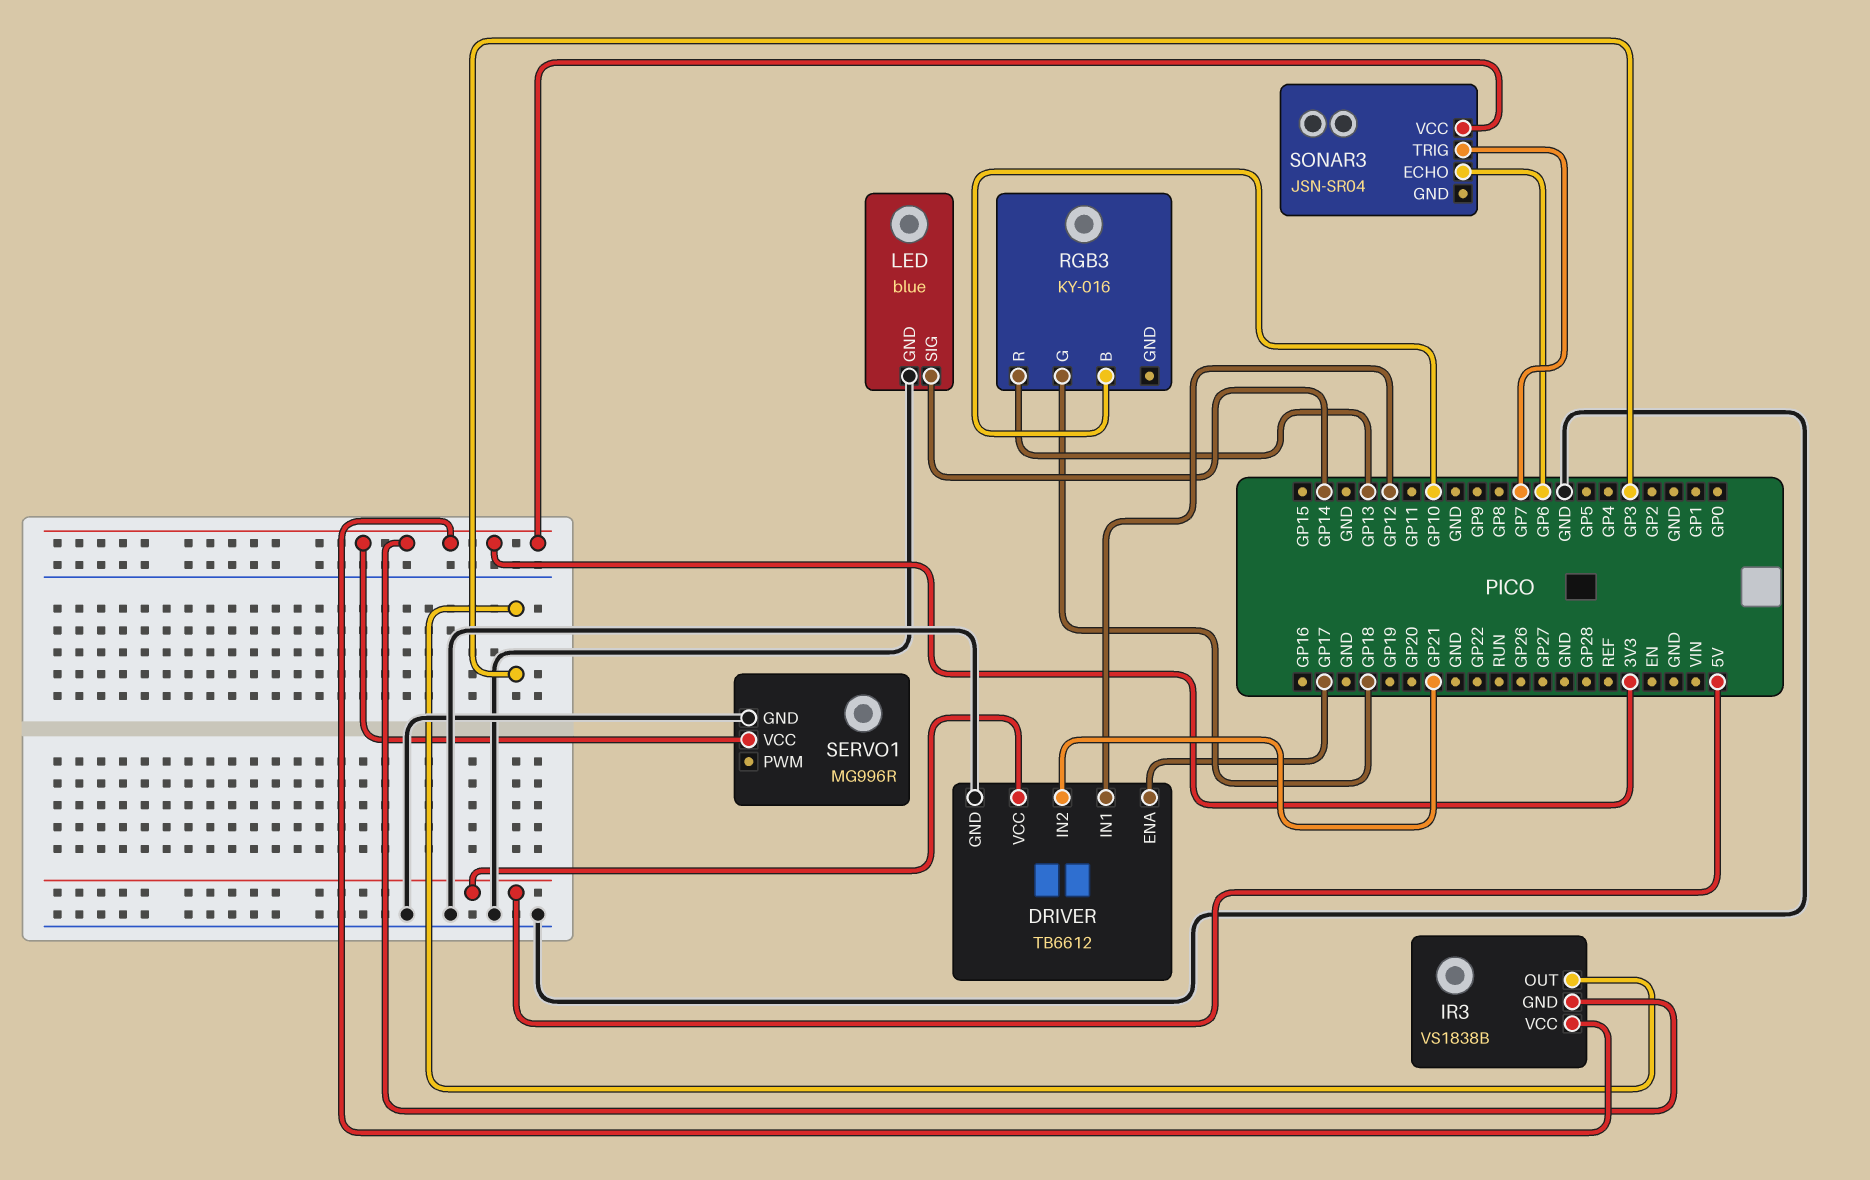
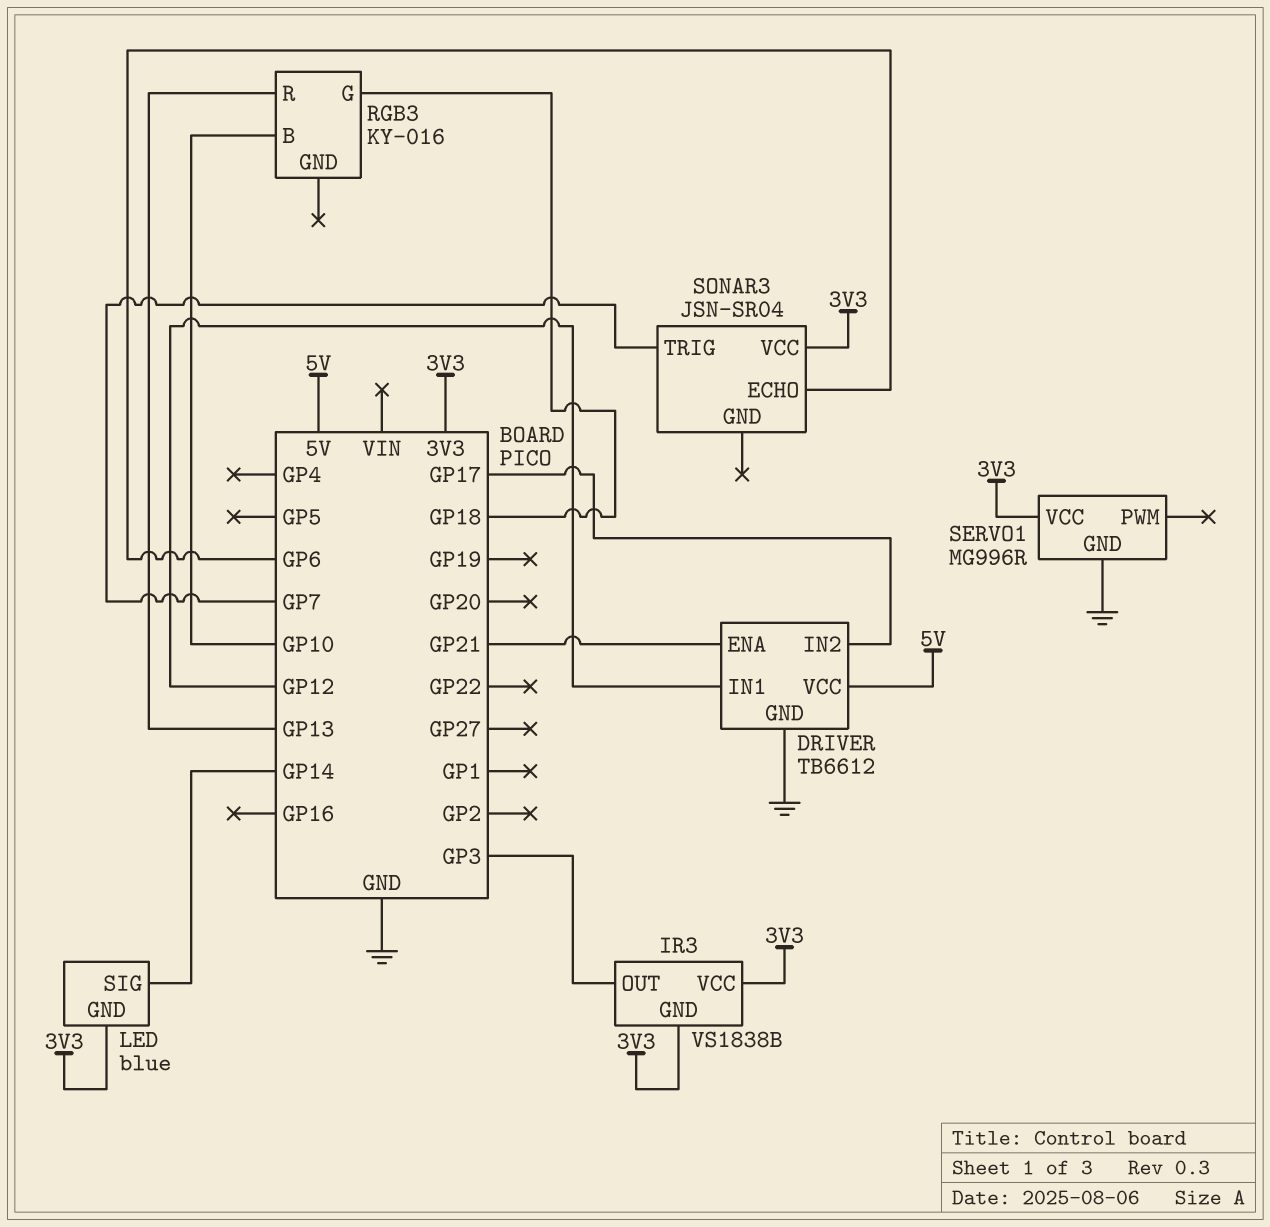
DRIVER pin ENA: GP17 -> GP21
DRIVER pin IN2: GP21 -> GP17
LED pin GND: GND -> 3V3

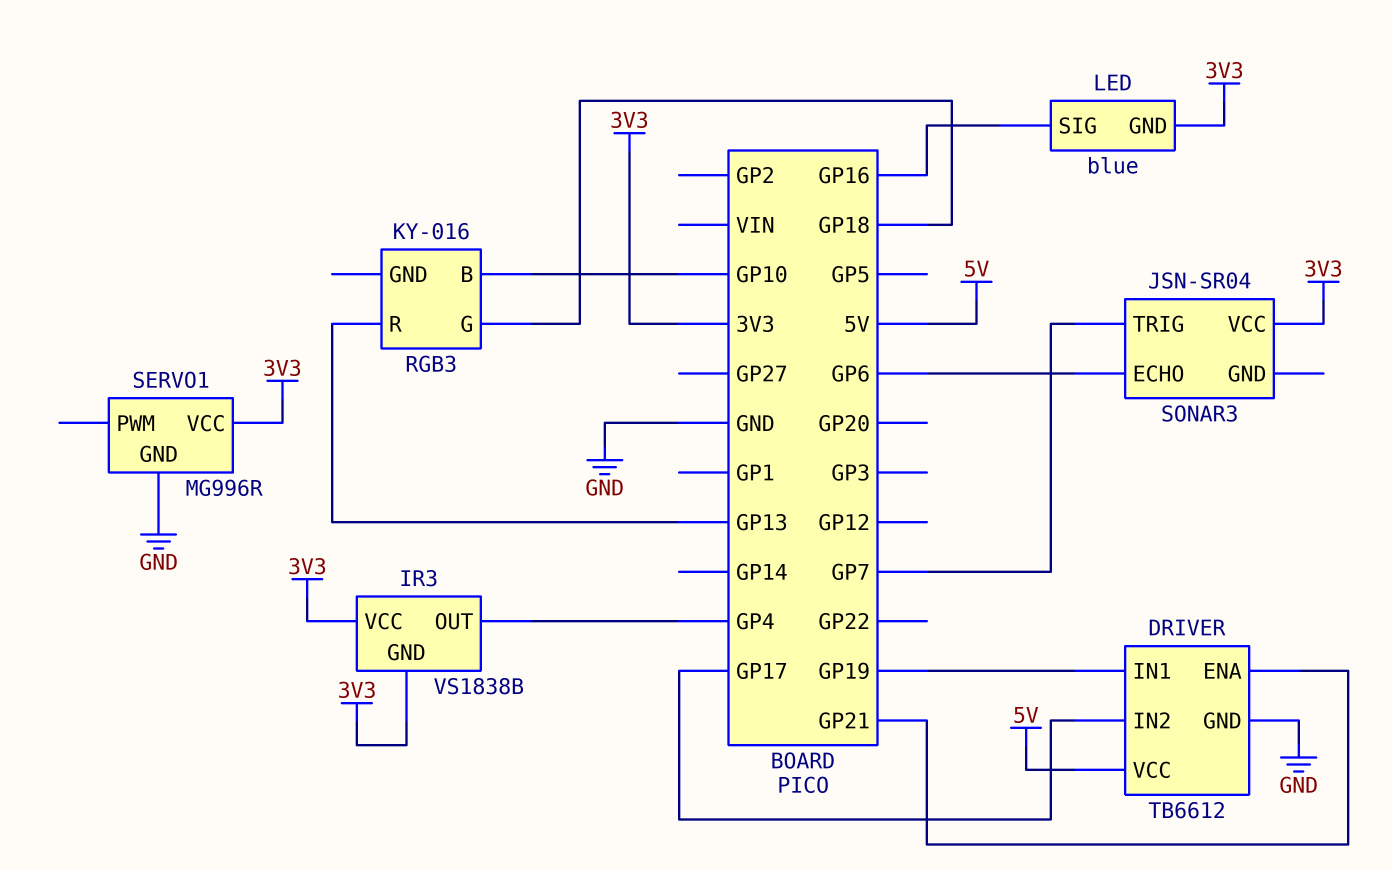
DRIVER pin IN1: GP12 -> GP19
IR3 pin OUT: GP3 -> GP4
LED pin SIG: GP14 -> GP16

